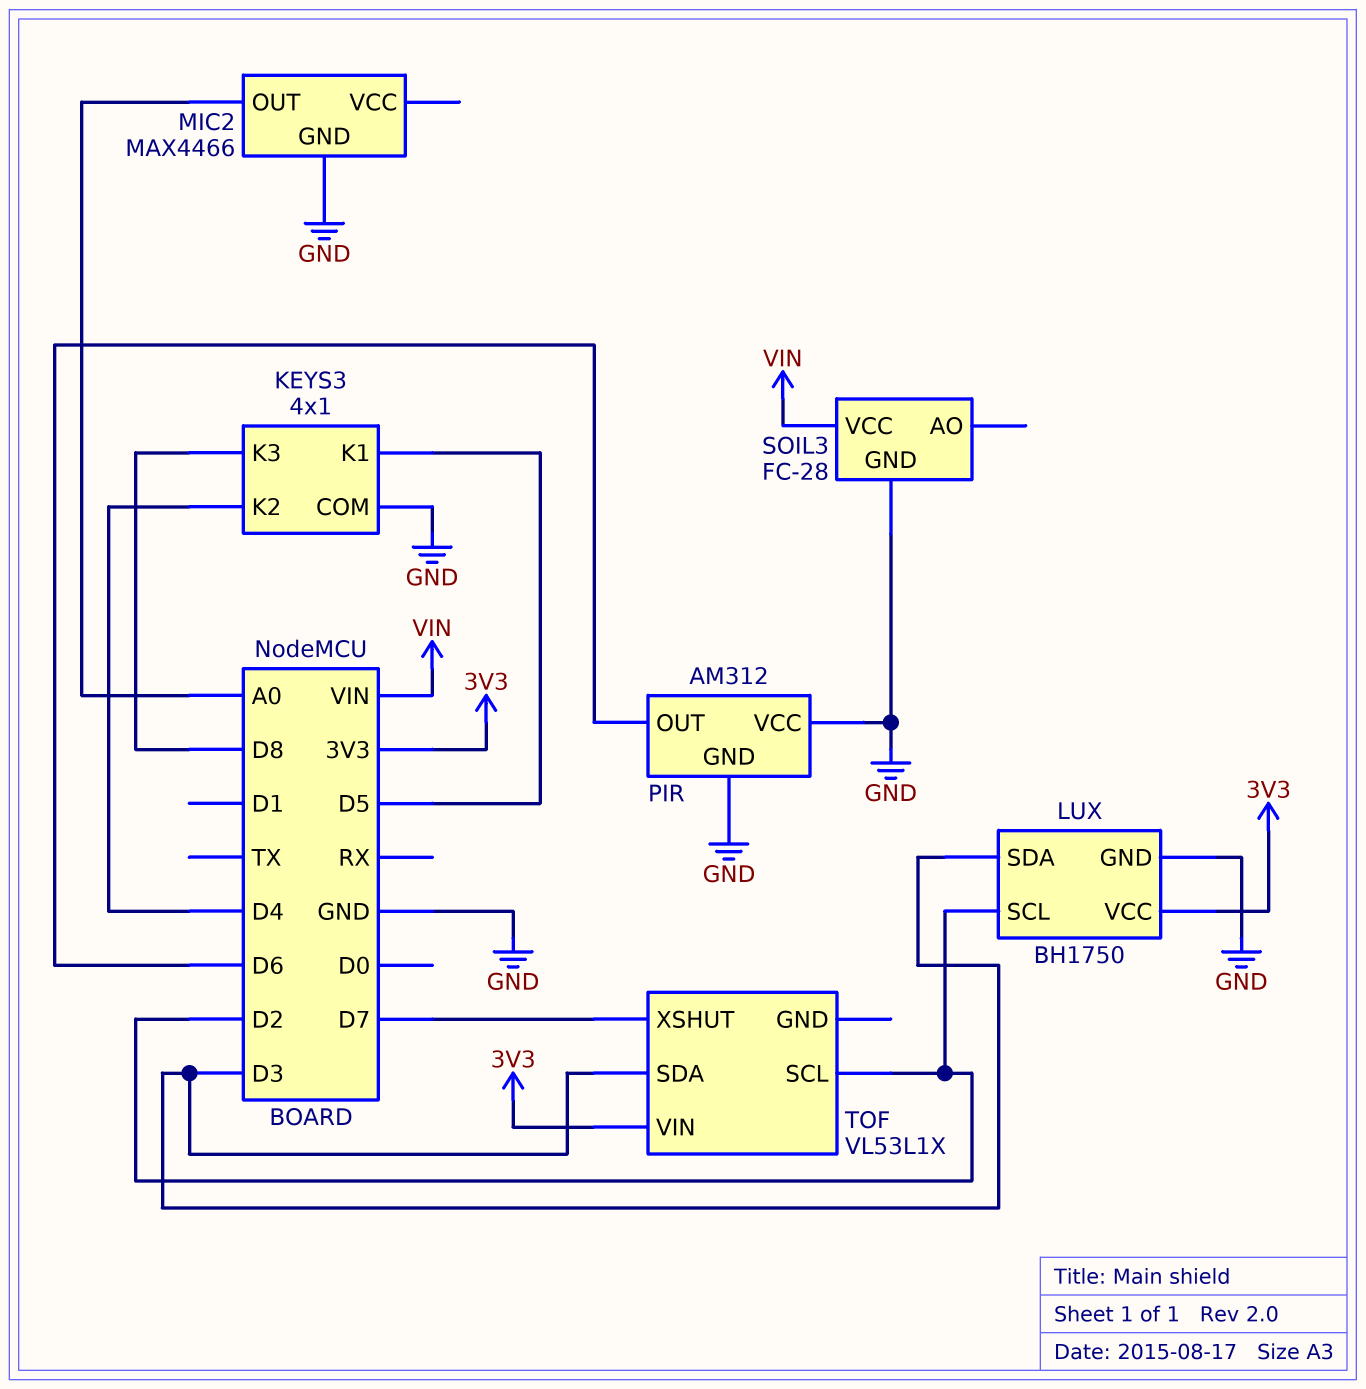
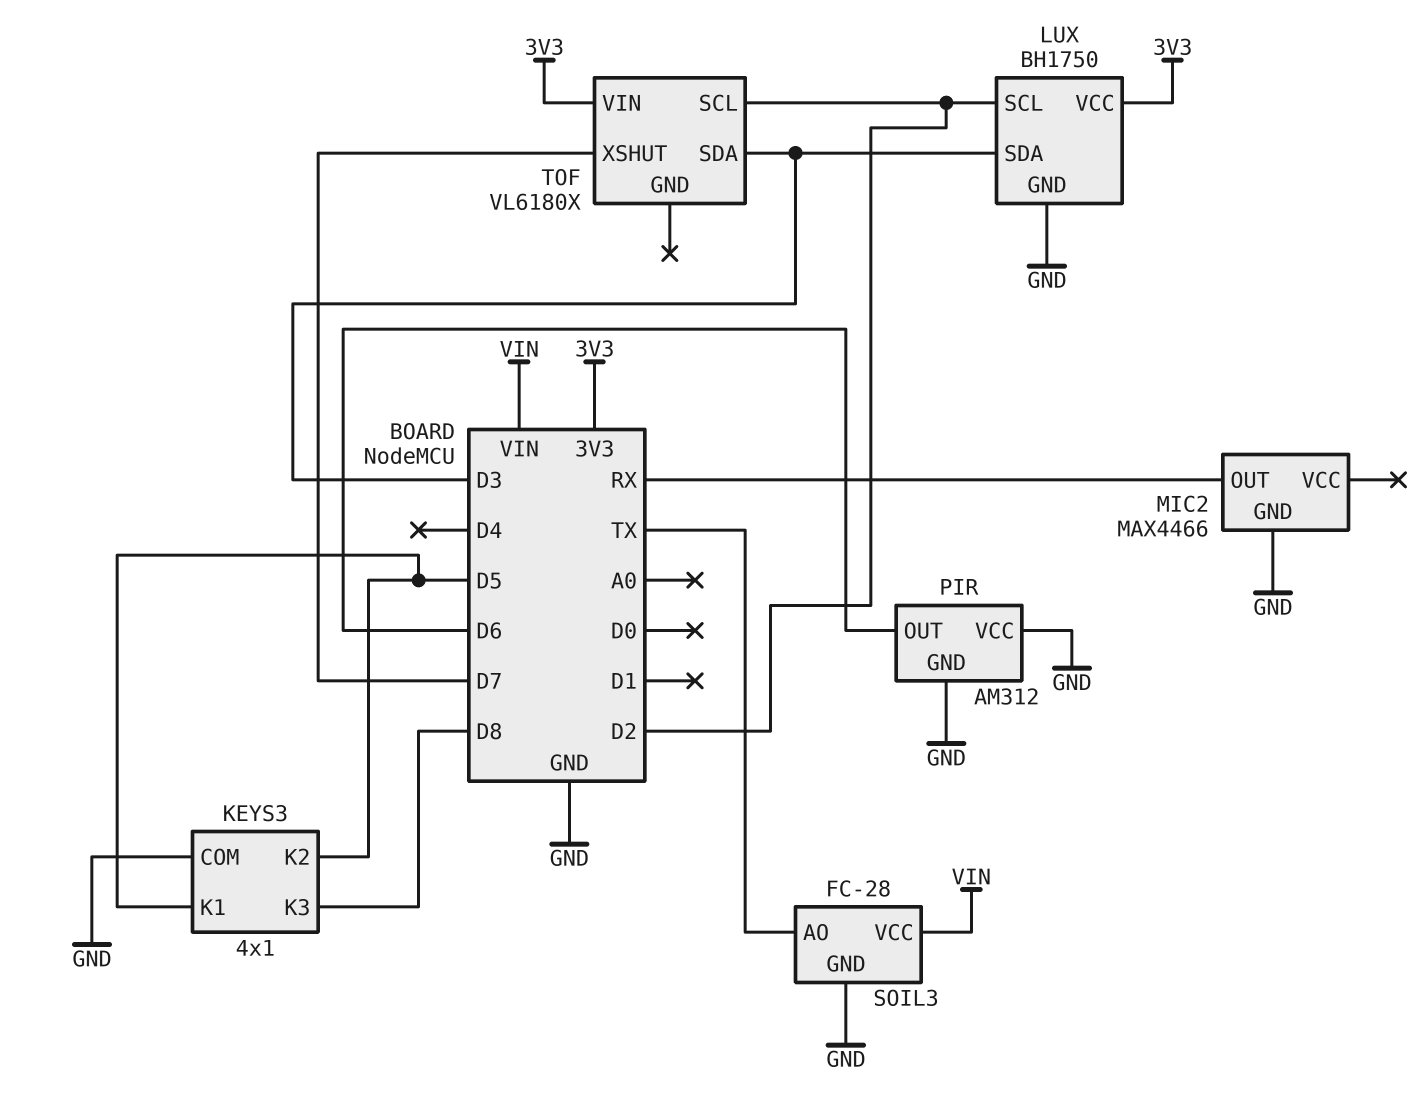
KEYS3 pin K2: D4 -> D5
MIC2 pin OUT: A0 -> RX
SOIL3 pin AO: none -> TX
TOF: VL53L1X -> VL6180X

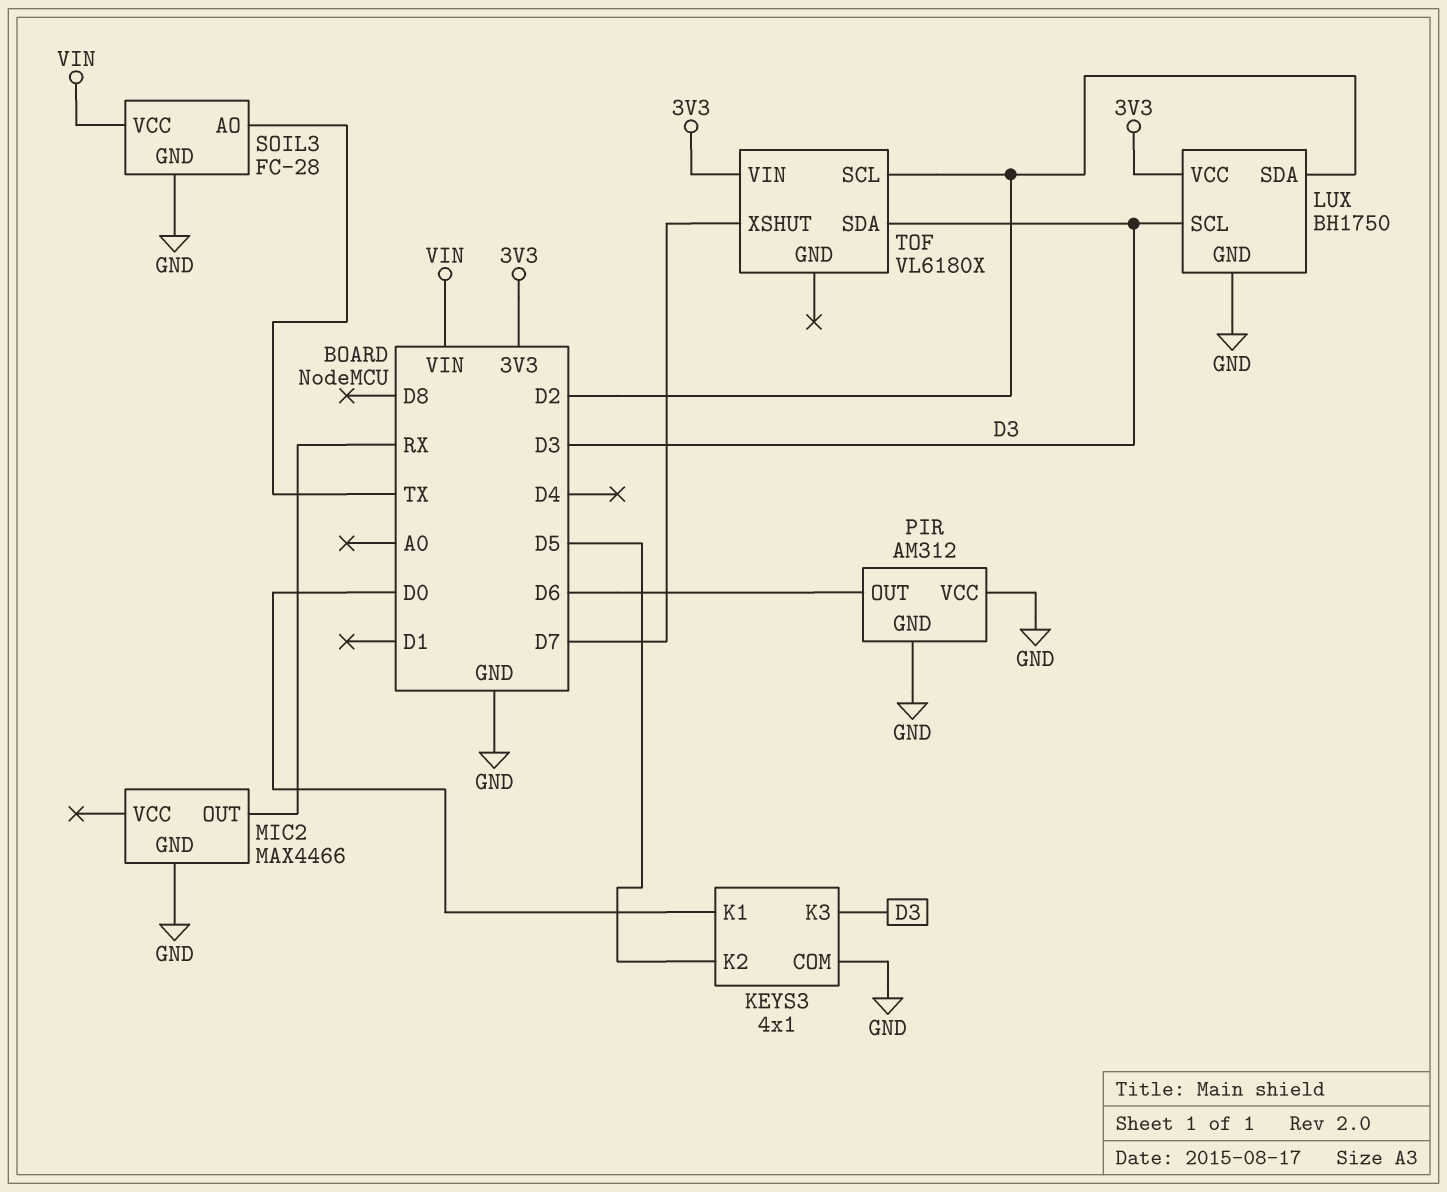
KEYS3 pin K1: D5 -> D0
KEYS3 pin K3: D8 -> D3
LUX pin SCL: D2 -> D3
LUX pin SDA: D3 -> D2

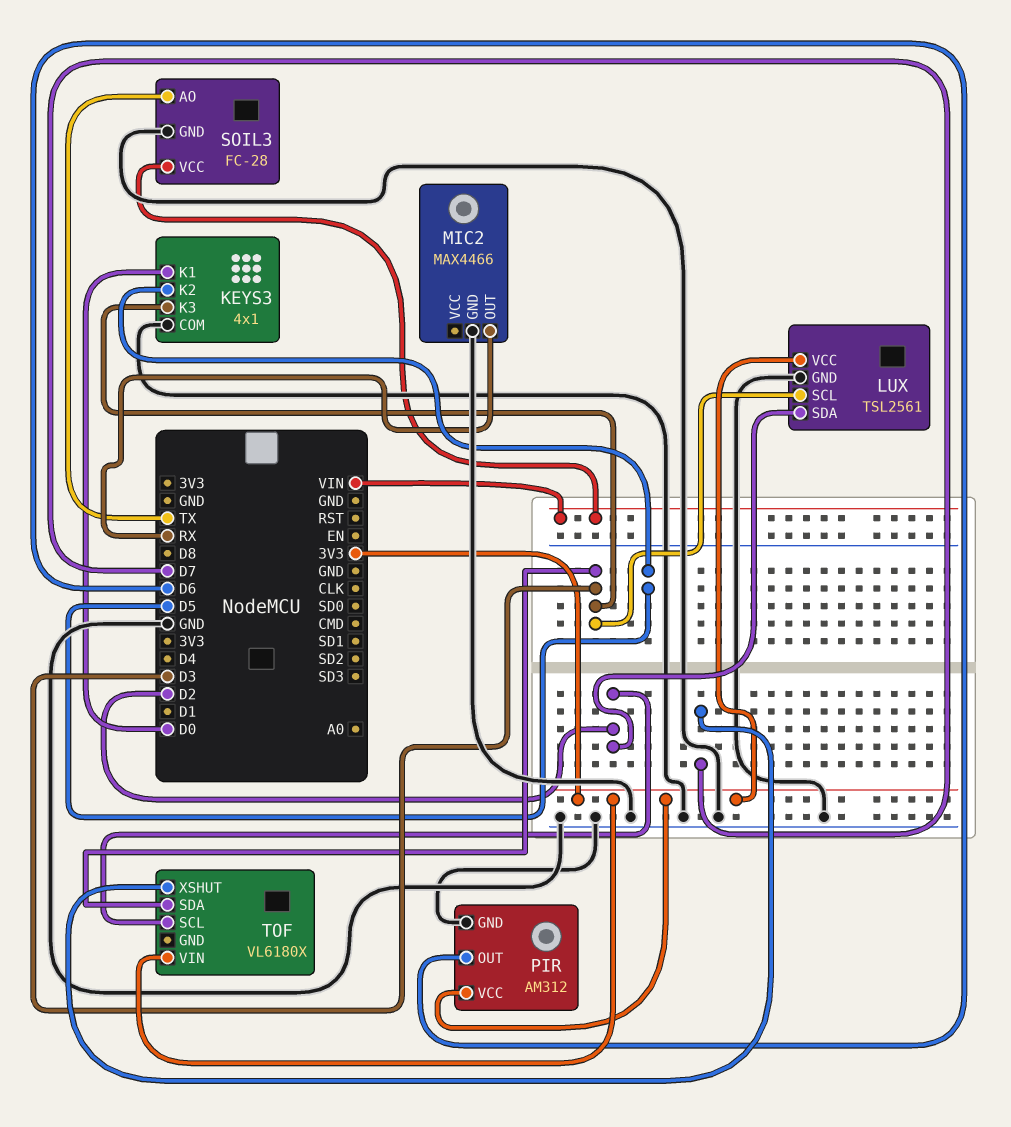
LUX: BH1750 -> TSL2561
PIR pin VCC: GND -> 3V3

